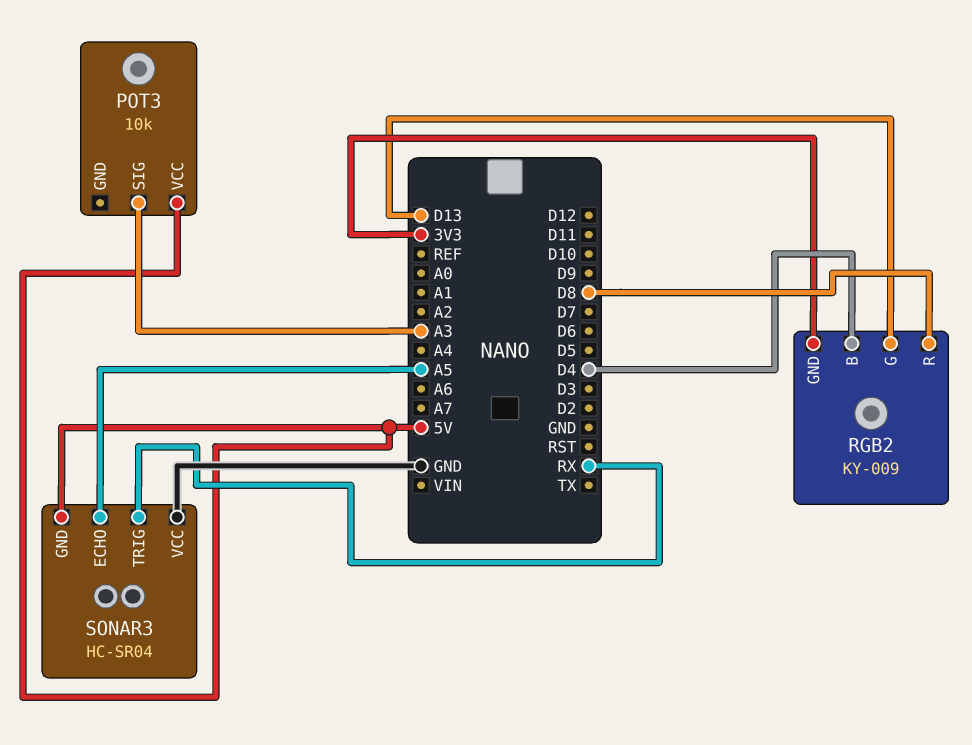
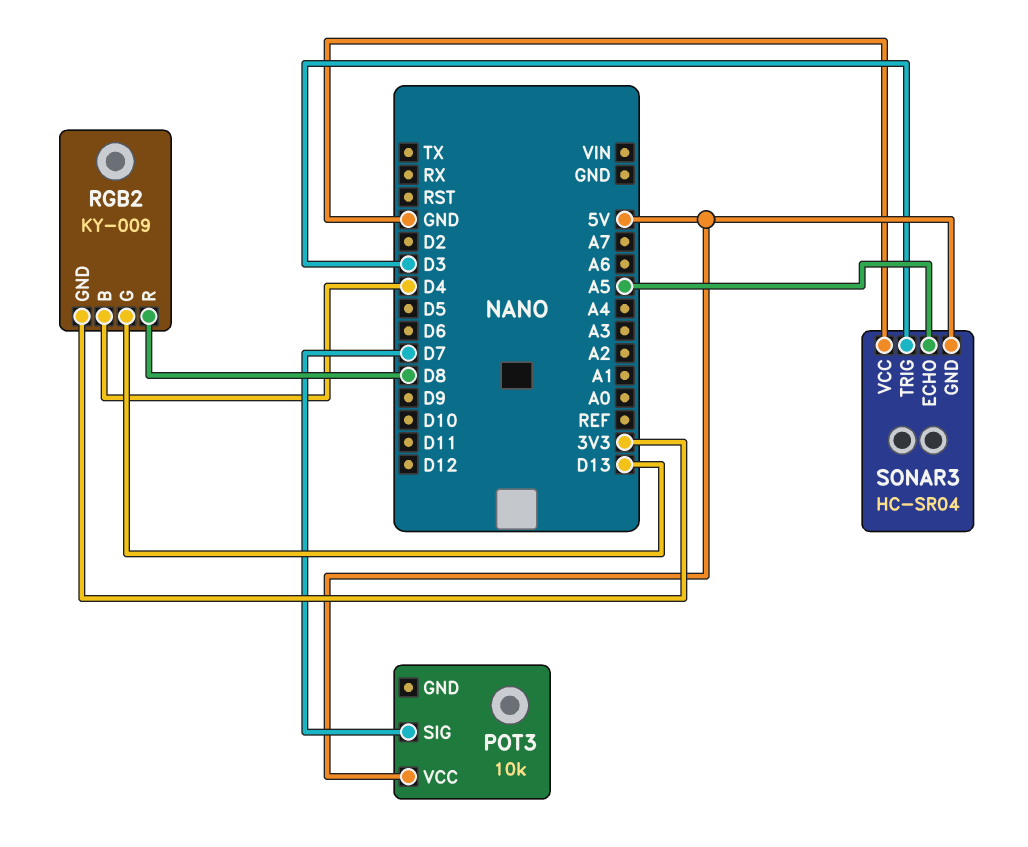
POT3 pin SIG: A3 -> D7
SONAR3 pin TRIG: RX -> D3

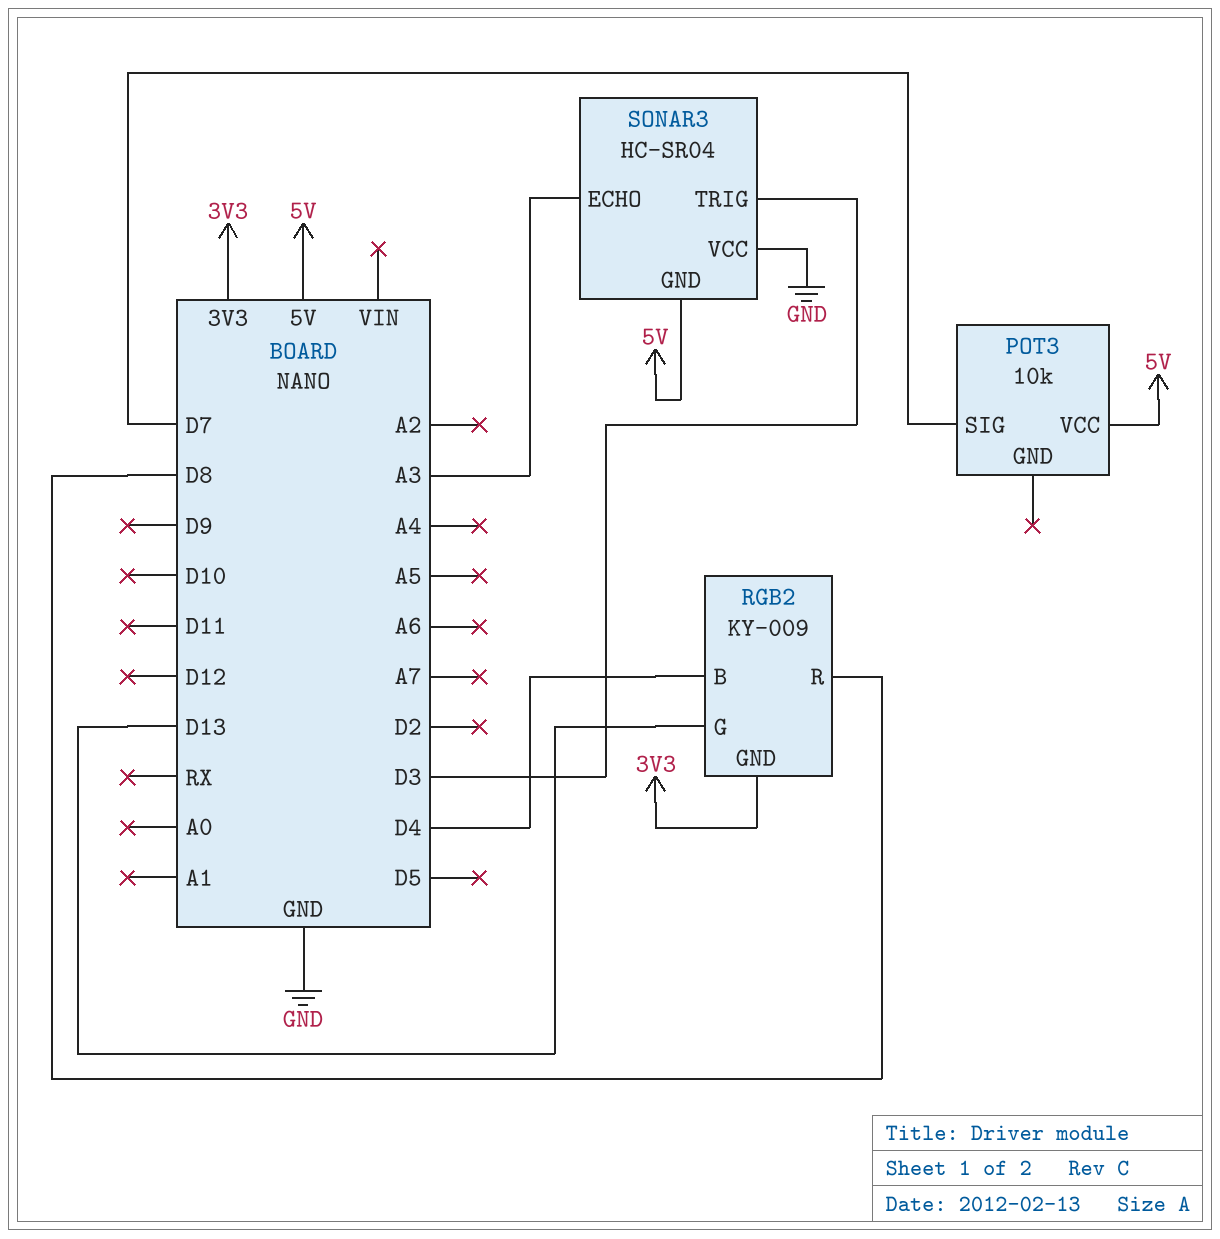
SONAR3 pin ECHO: A5 -> A3

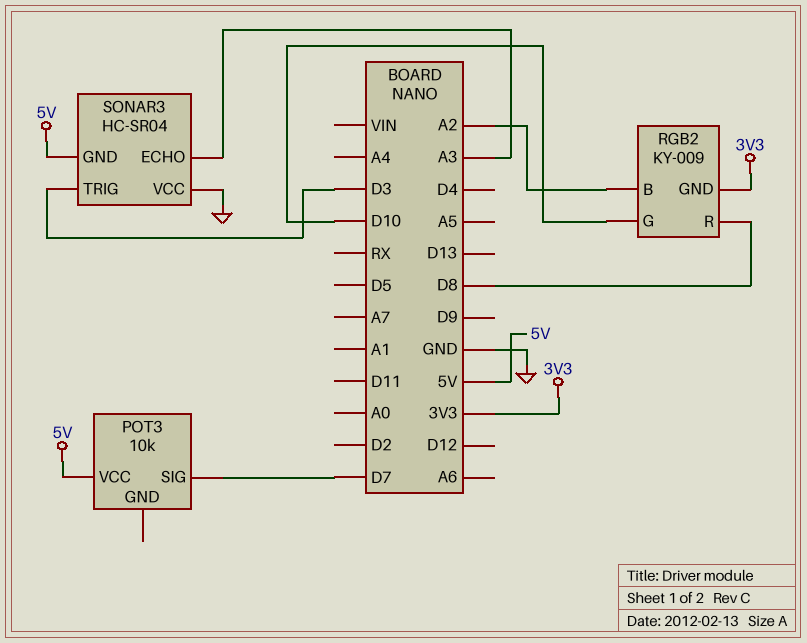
RGB2 pin B: D4 -> A2
RGB2 pin G: D13 -> D10

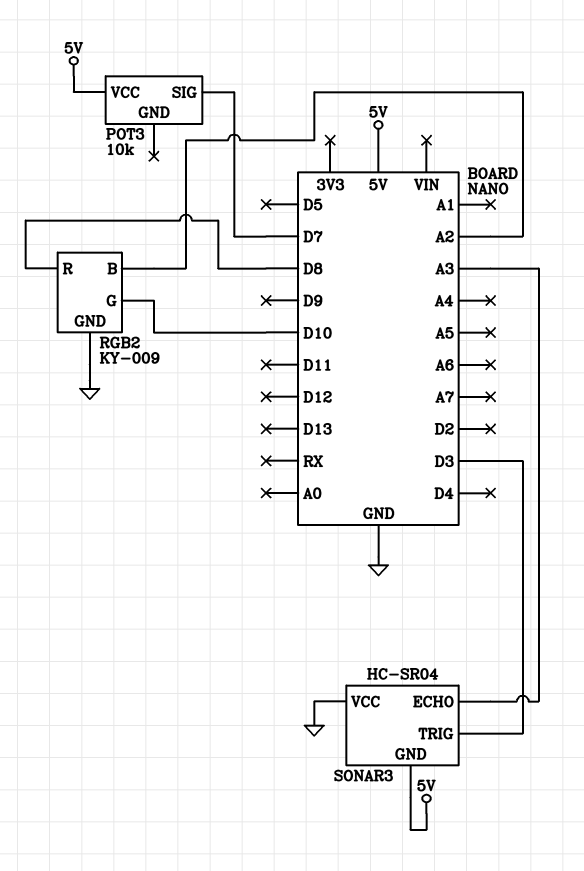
RGB2 pin GND: 3V3 -> GND

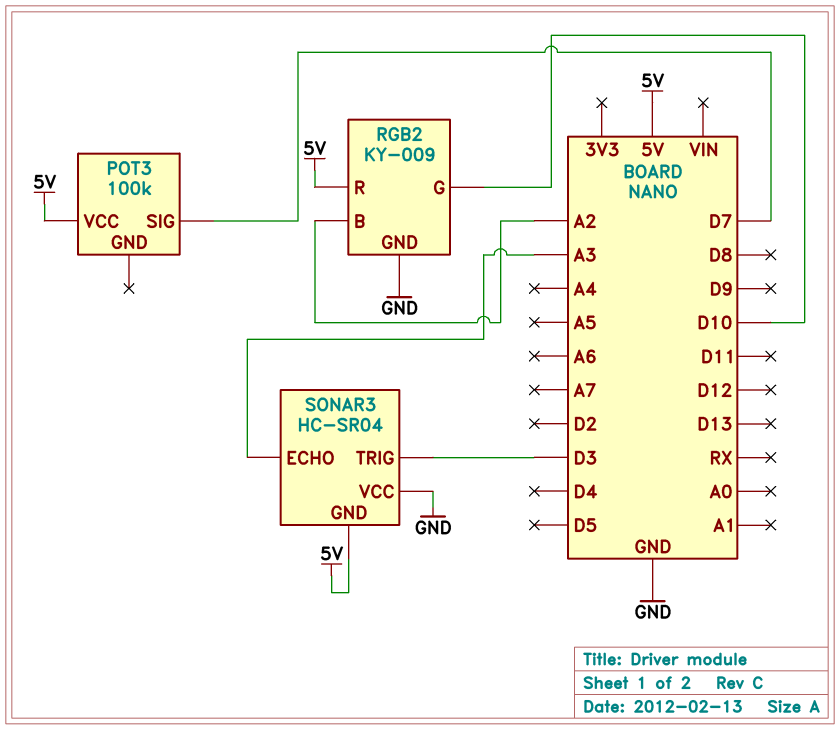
POT3: 10k -> 100k
RGB2 pin R: D8 -> 5V

